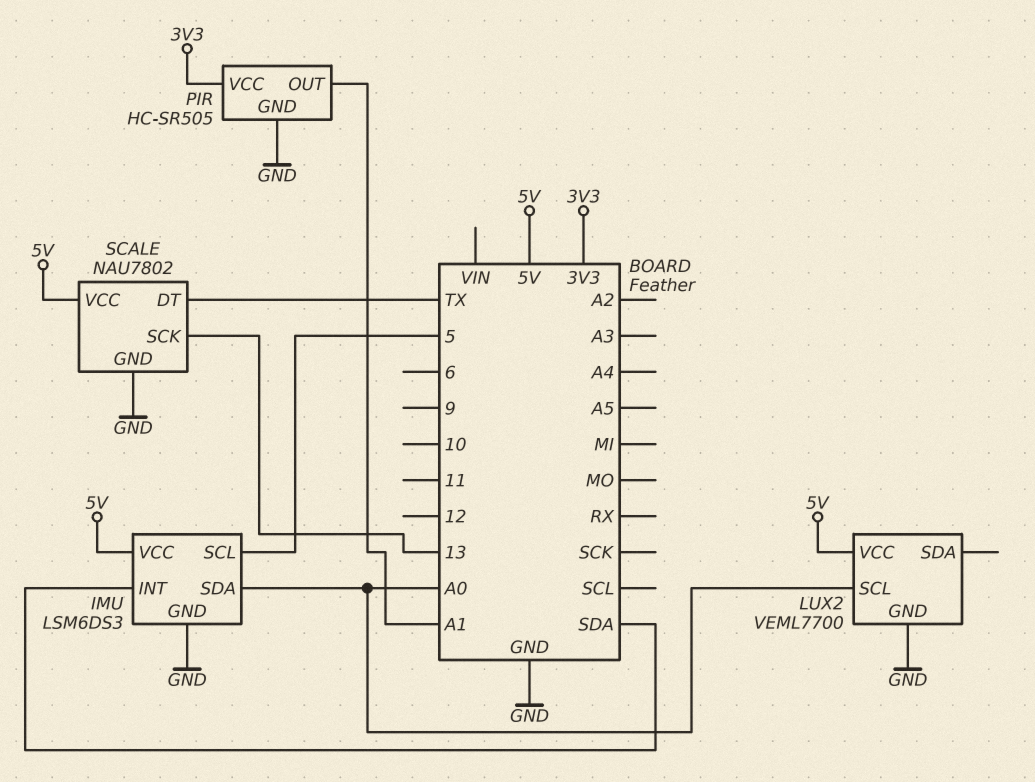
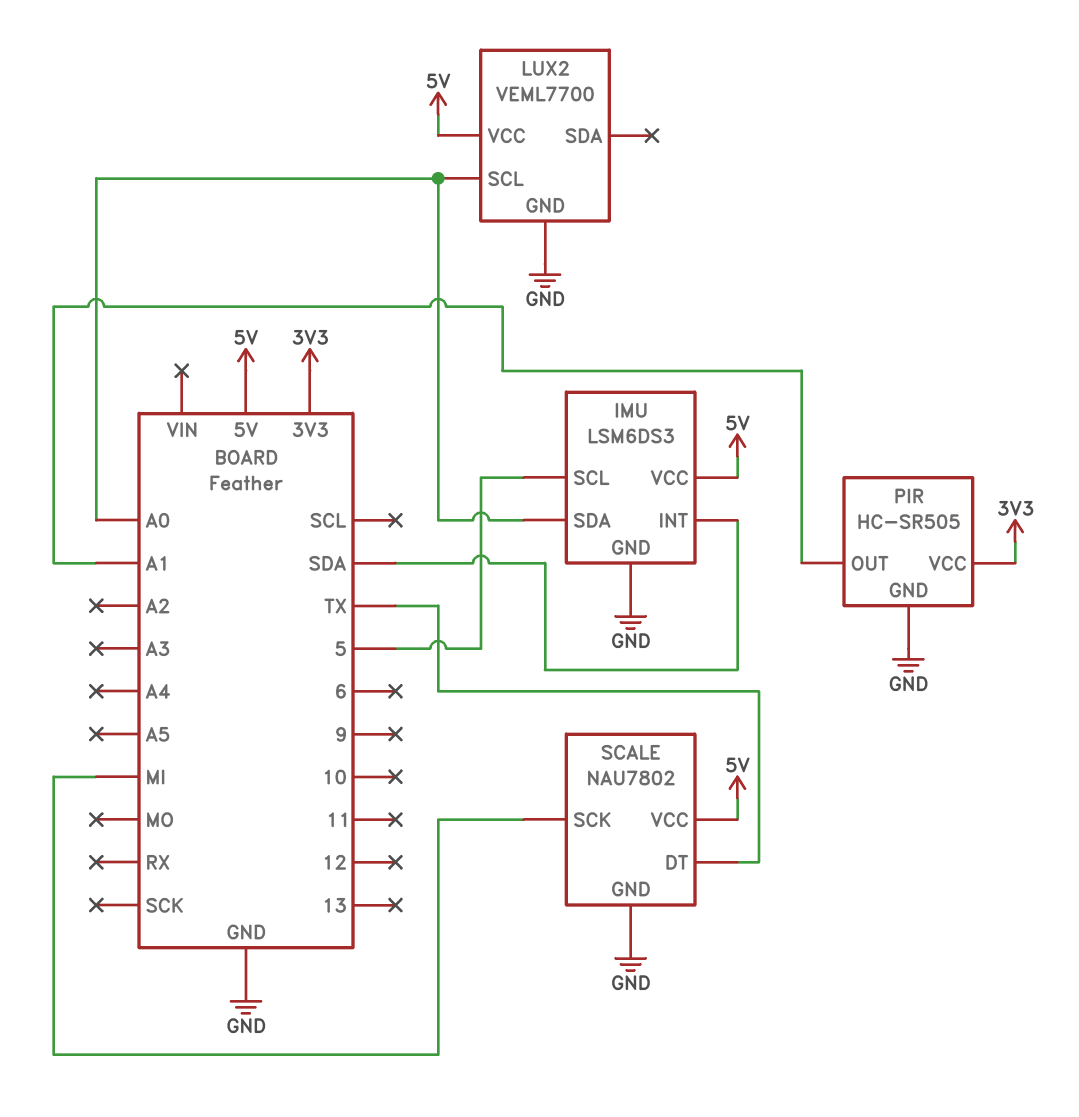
SCALE pin SCK: 13 -> MI

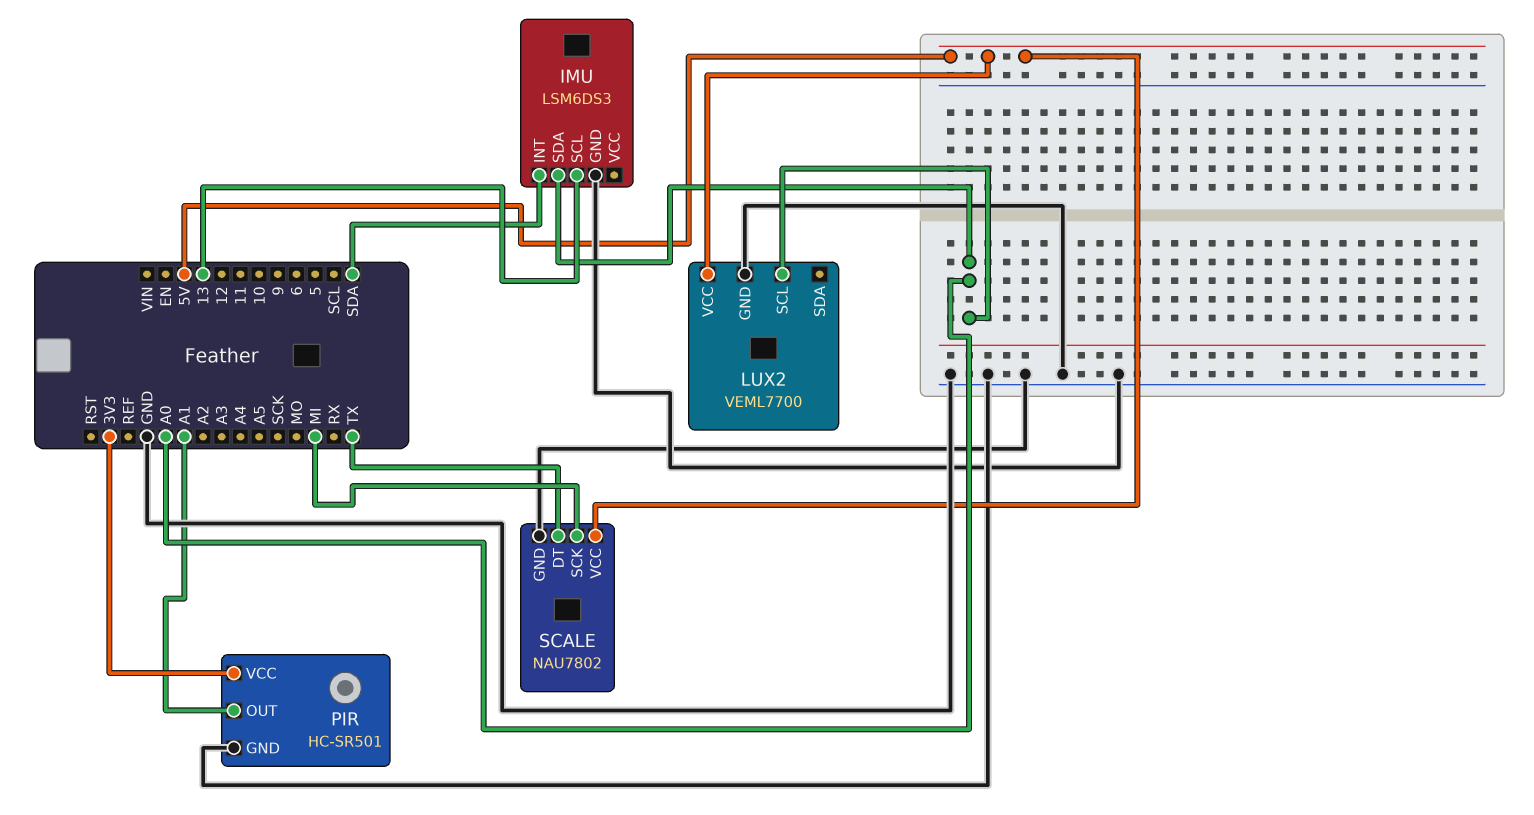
IMU pin SCL: 5 -> 13
IMU pin VCC: 5V -> none
PIR: HC-SR505 -> HC-SR501

